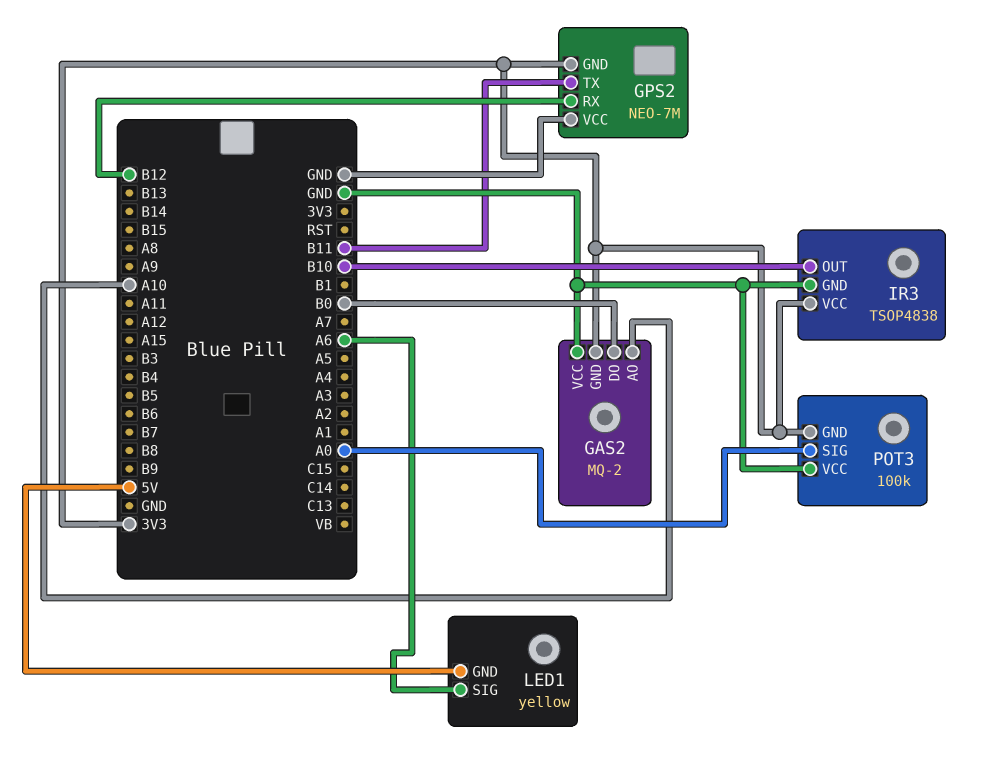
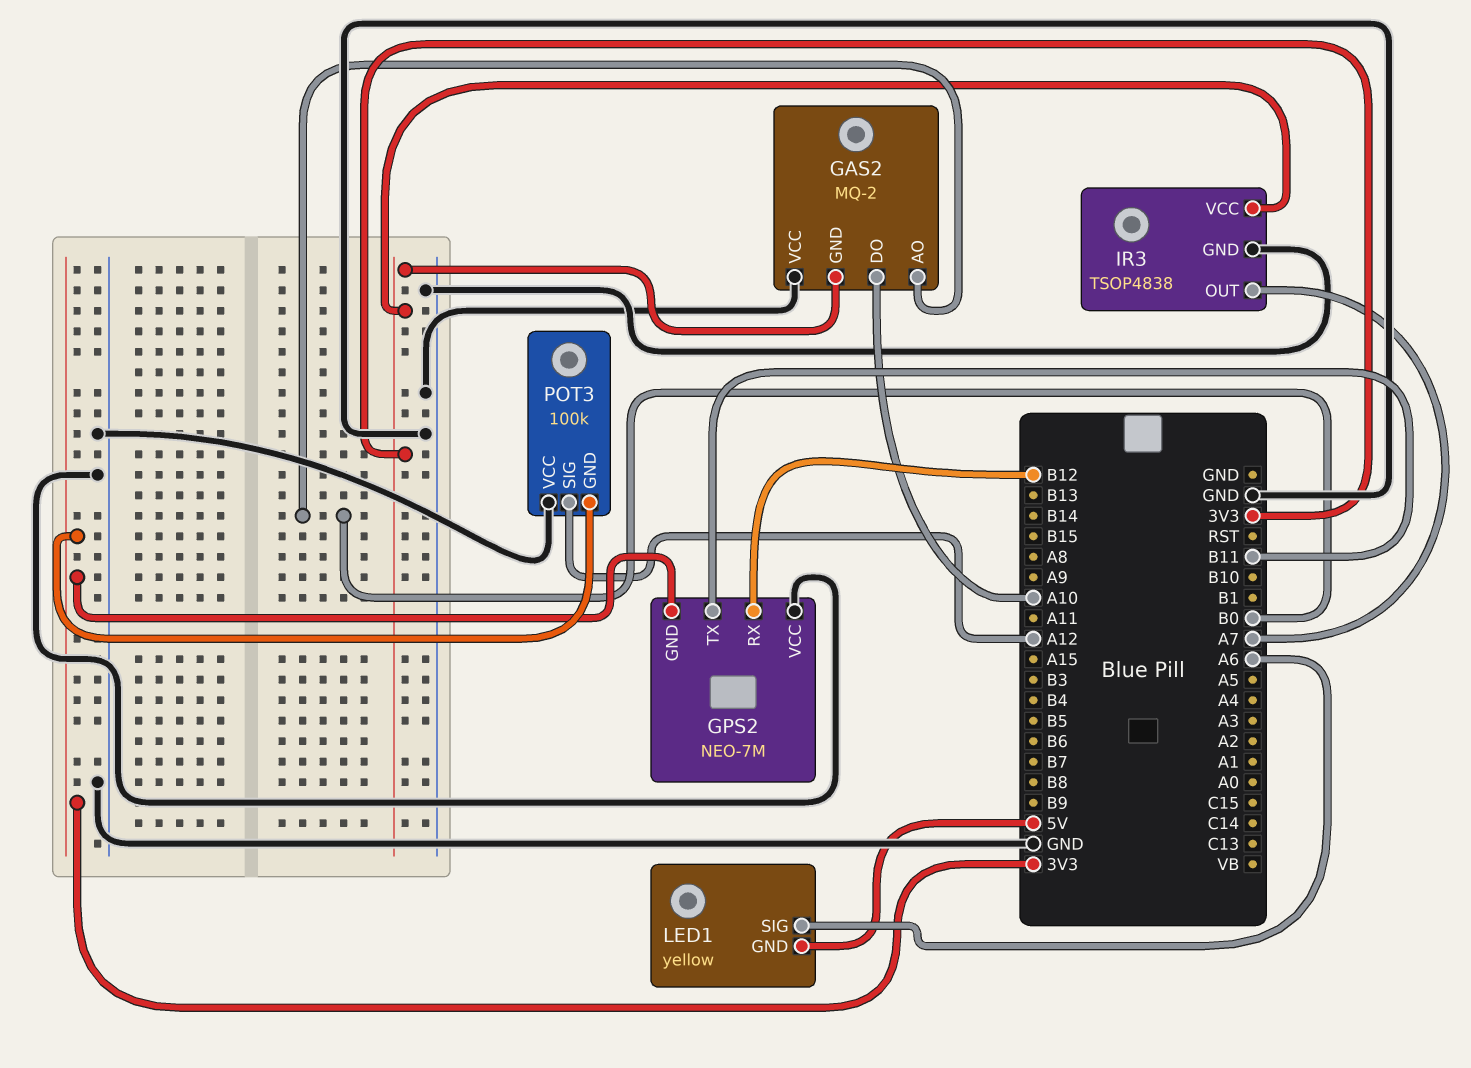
GAS2 pin AO: A10 -> B0
GAS2 pin DO: B0 -> A10
IR3 pin OUT: B10 -> A7
POT3 pin SIG: A0 -> A12

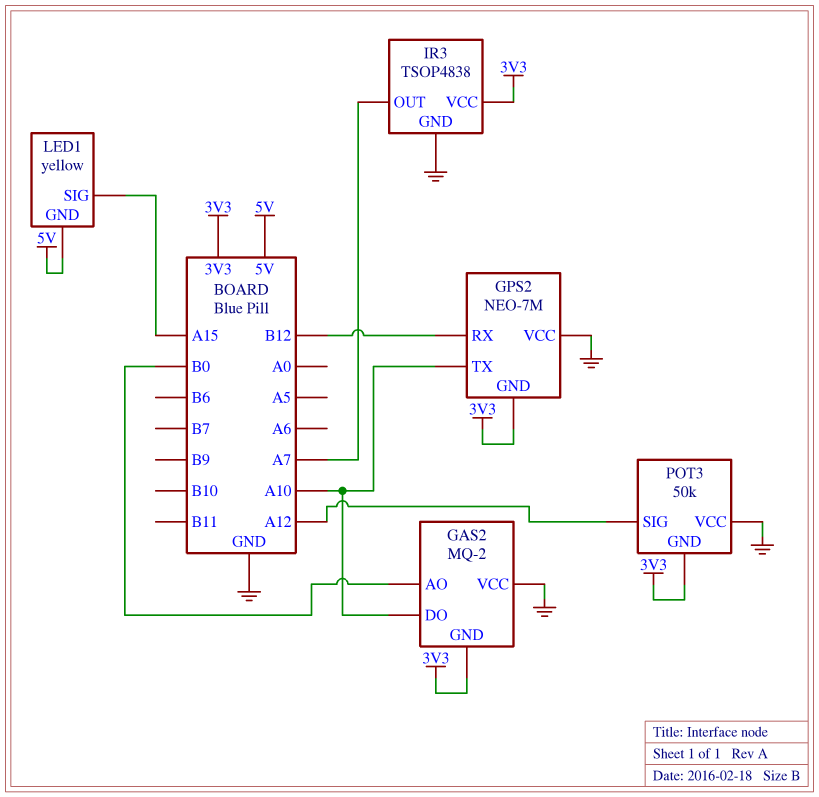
GPS2 pin TX: B11 -> A10
LED1 pin SIG: A6 -> A15
POT3: 100k -> 50k

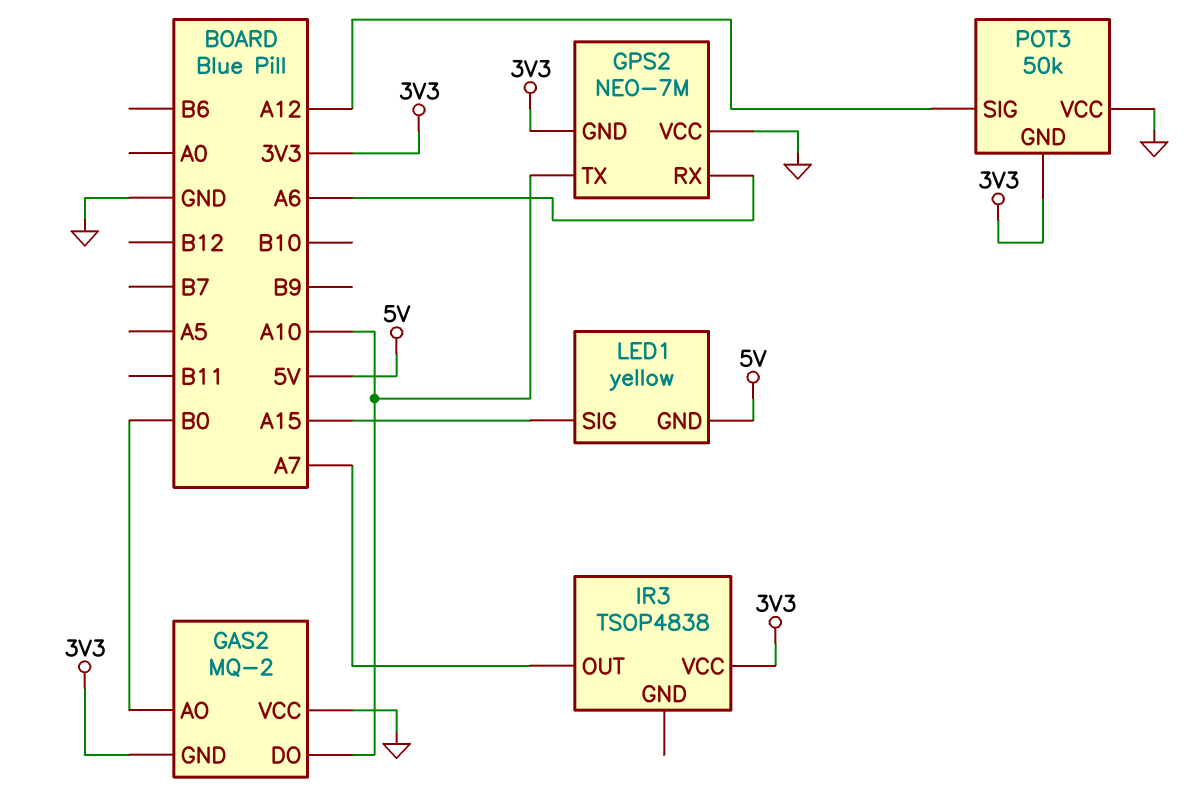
GPS2 pin RX: B12 -> A6
IR3 pin GND: GND -> none

